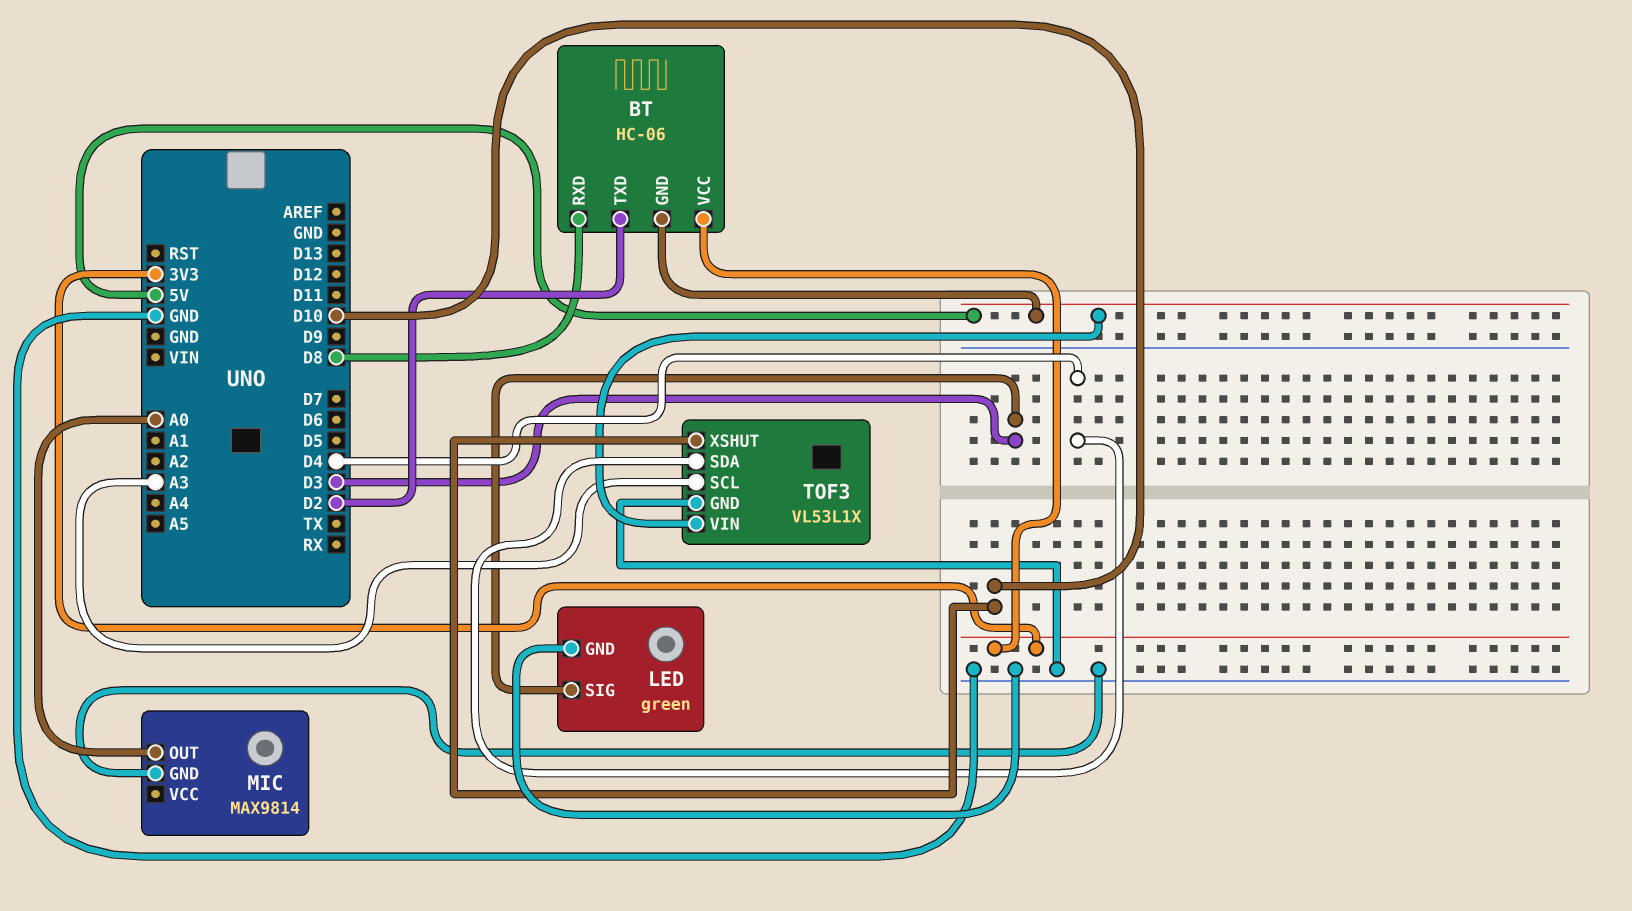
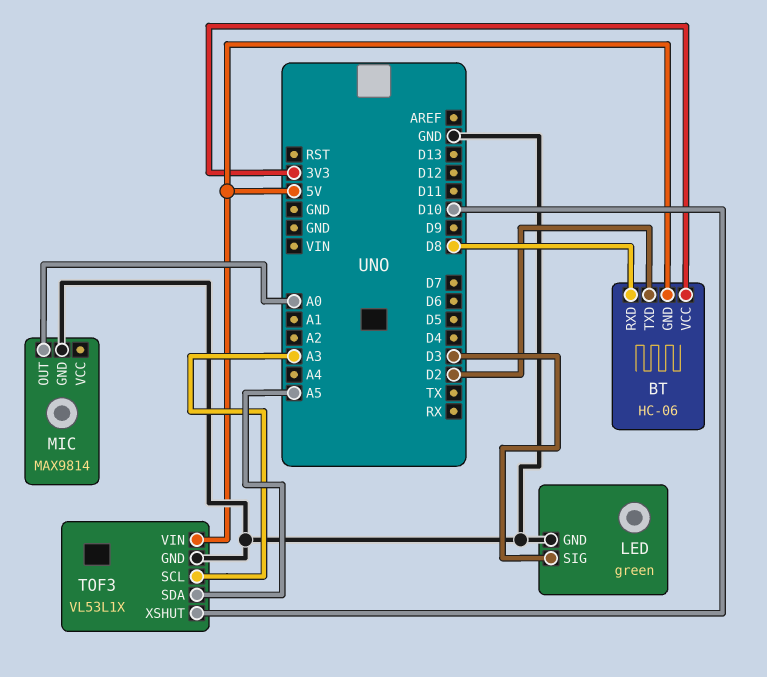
TOF3 pin SDA: D4 -> A5

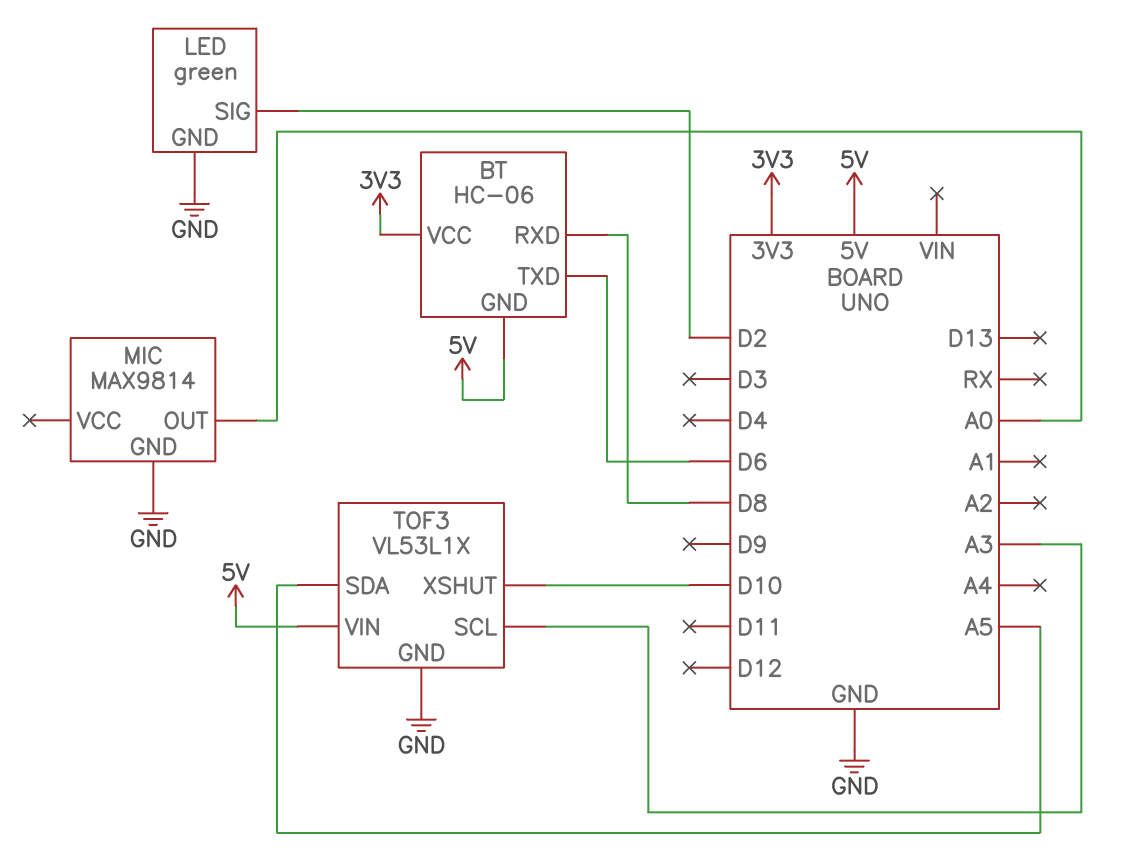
BT pin TXD: D2 -> D6
LED pin SIG: D3 -> D2

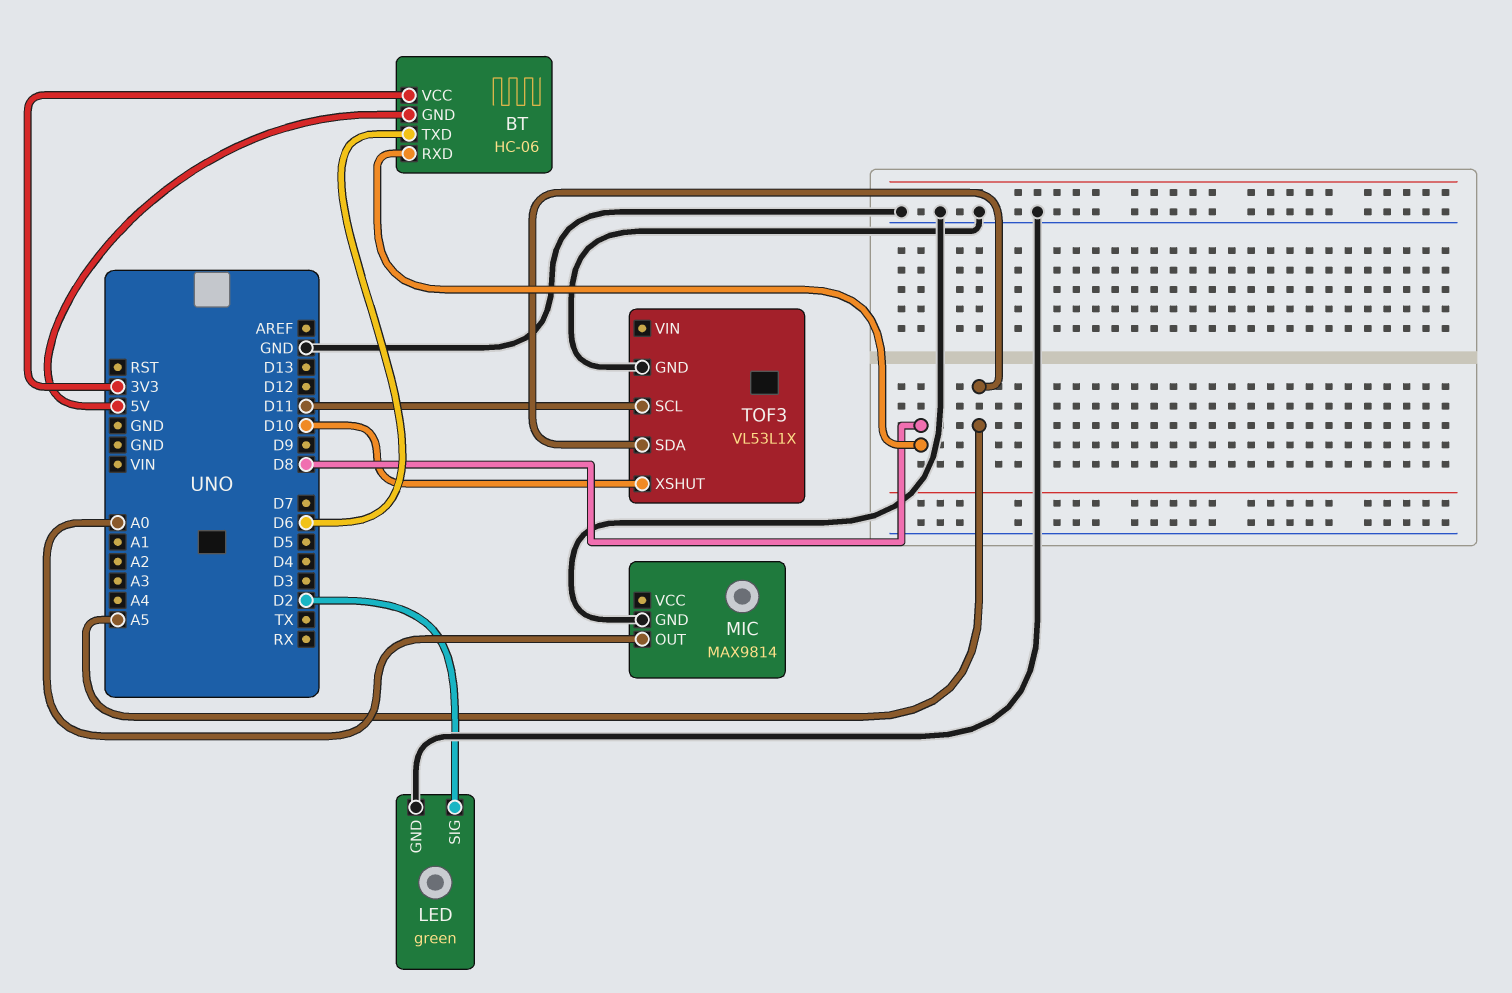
TOF3 pin SCL: A3 -> D11
TOF3 pin VIN: 5V -> none

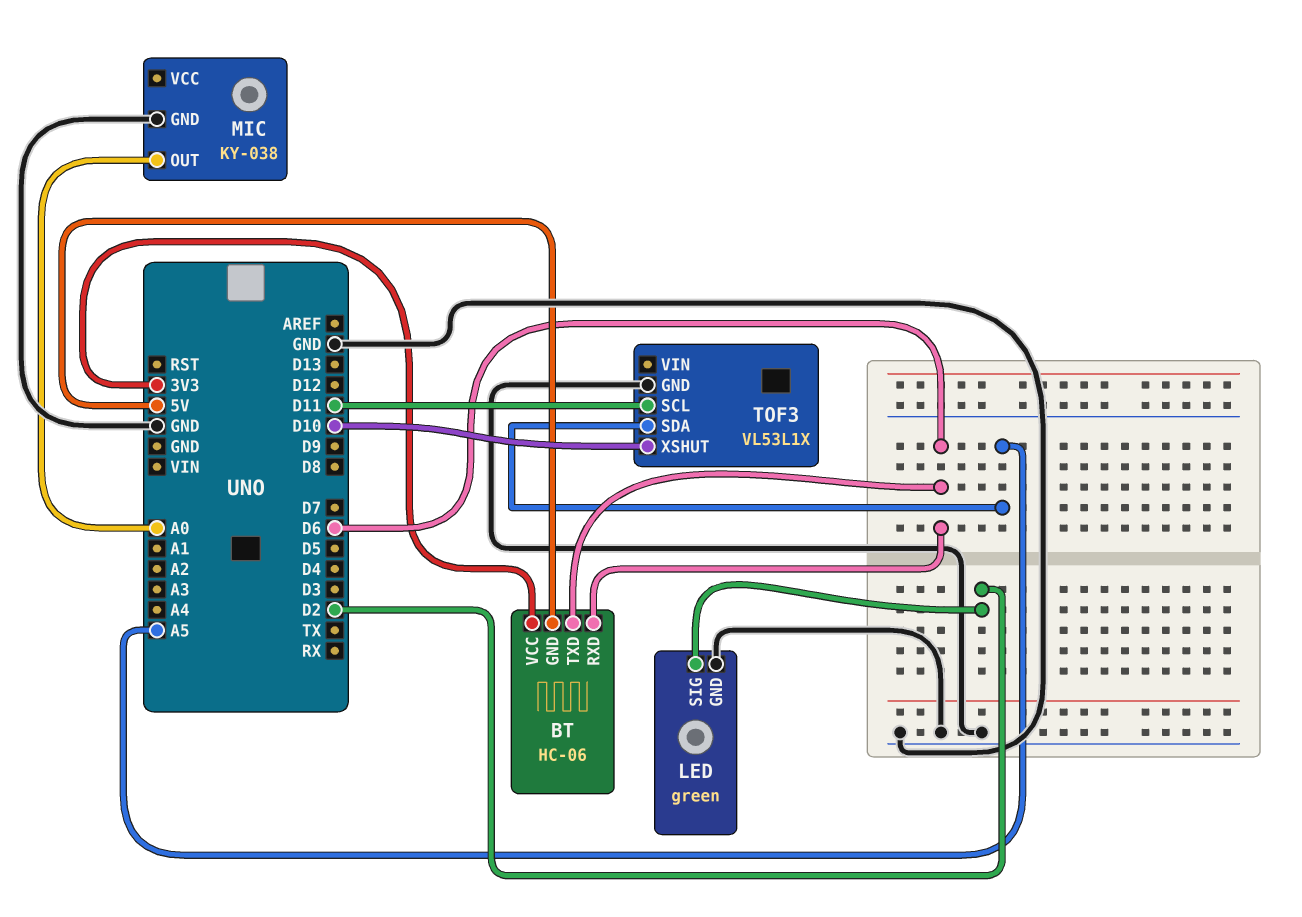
BT pin RXD: D8 -> D6
MIC: MAX9814 -> KY-038

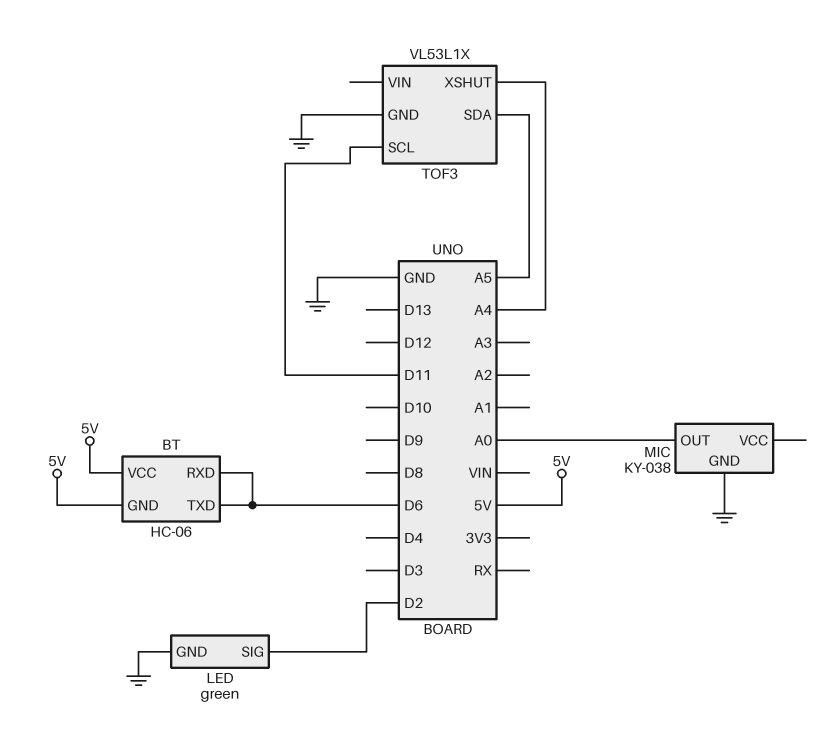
BT pin VCC: 3V3 -> 5V
TOF3 pin XSHUT: D10 -> A4

